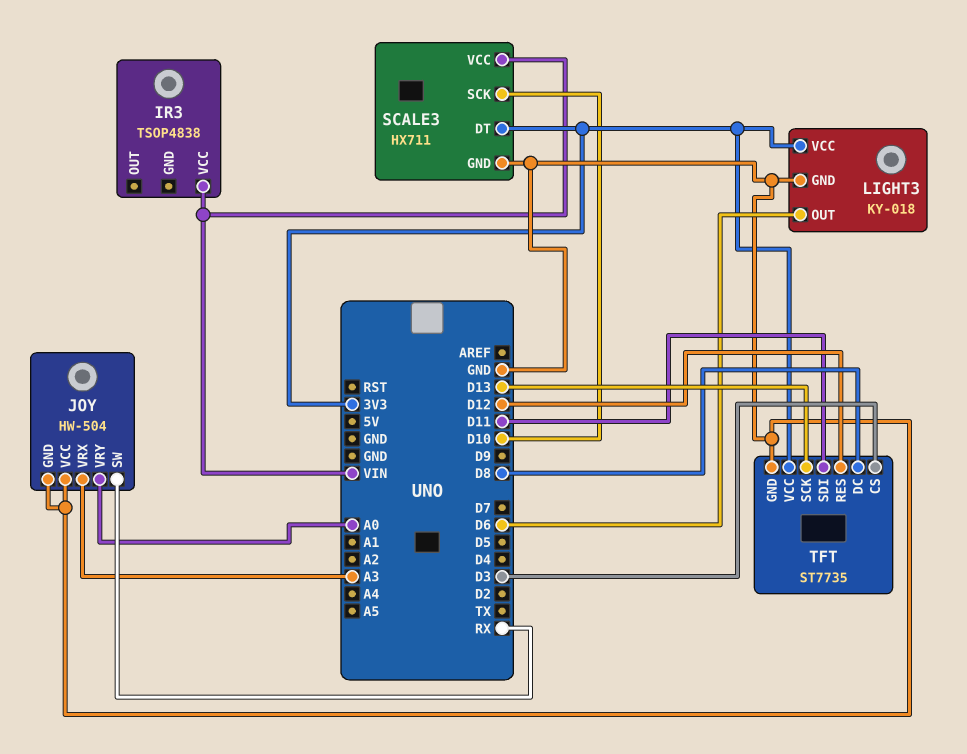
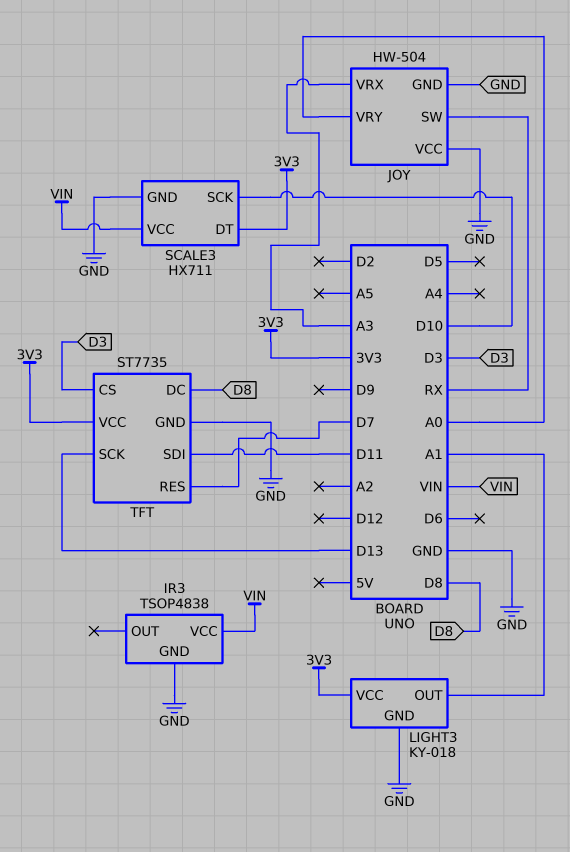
IR3 pin GND: none -> GND
LIGHT3 pin OUT: D6 -> A1
TFT pin RES: D12 -> D7

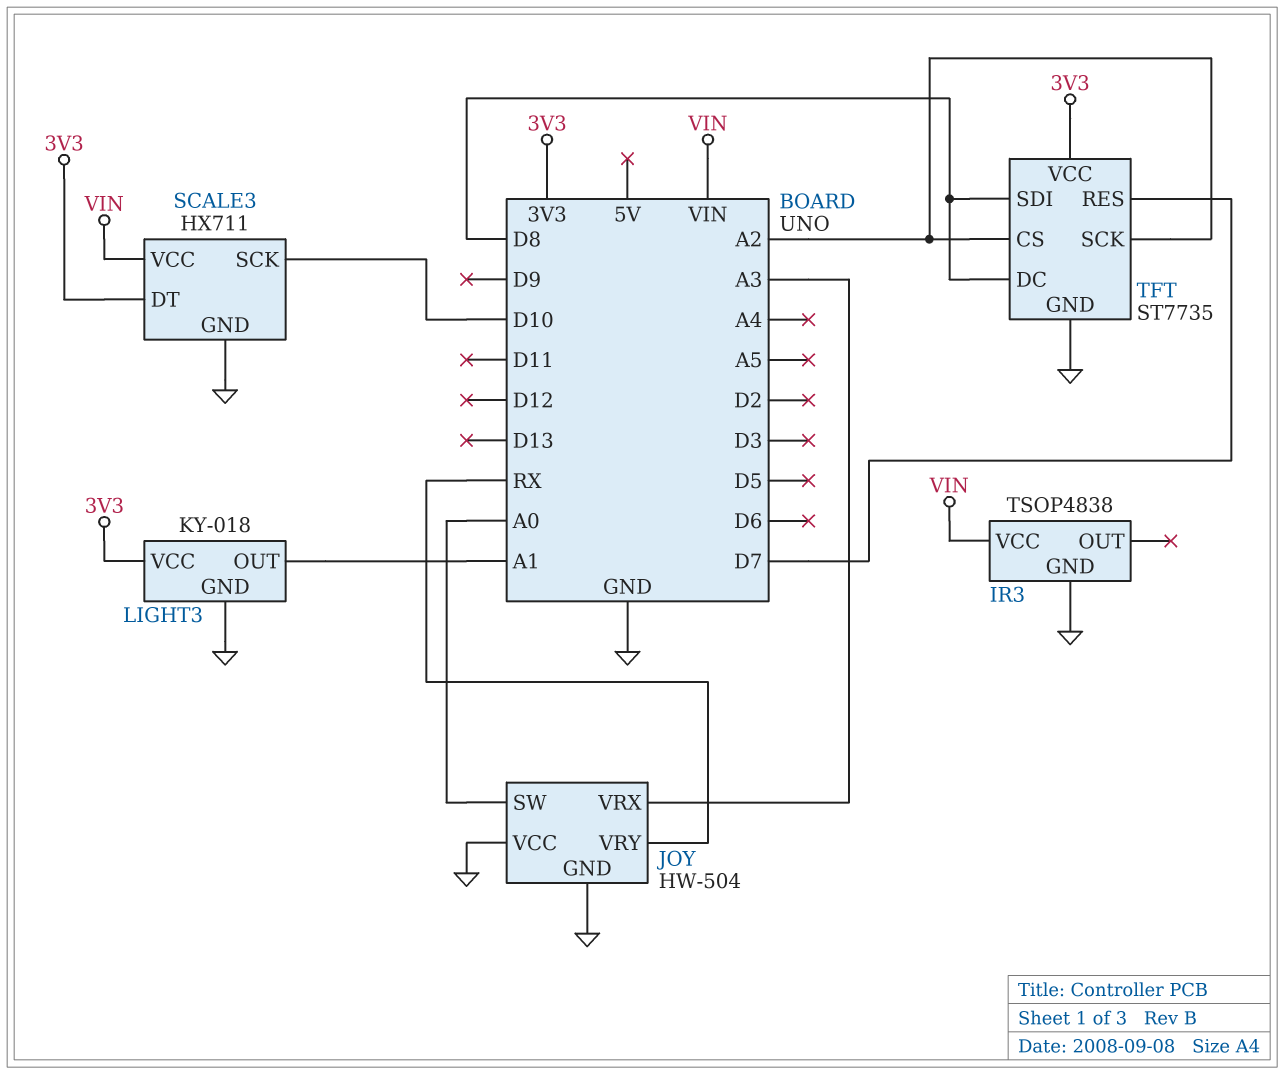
JOY pin SW: RX -> A0
JOY pin VRY: A0 -> RX
TFT pin CS: D3 -> A2
TFT pin SCK: D13 -> A2
TFT pin SDI: D11 -> D8

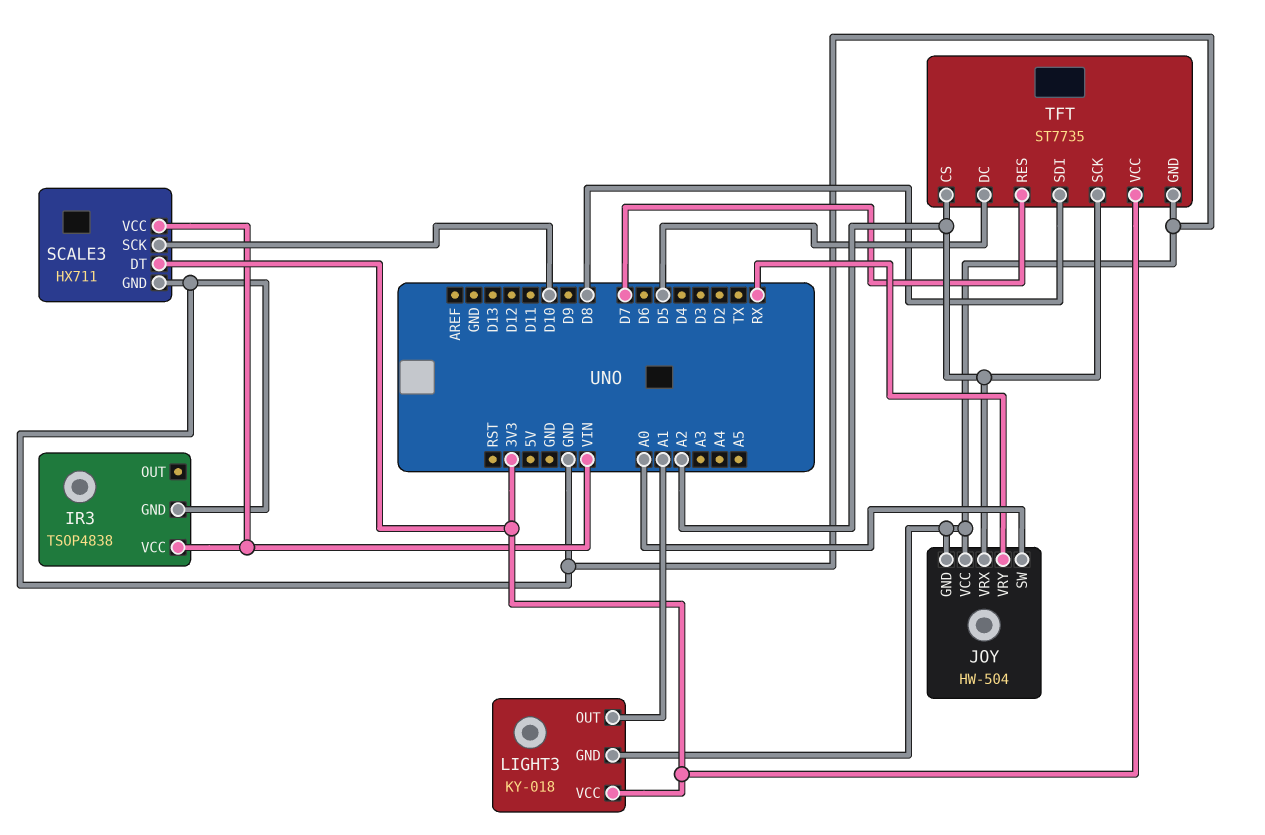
JOY pin VRX: A3 -> A2
TFT pin DC: D8 -> D5

